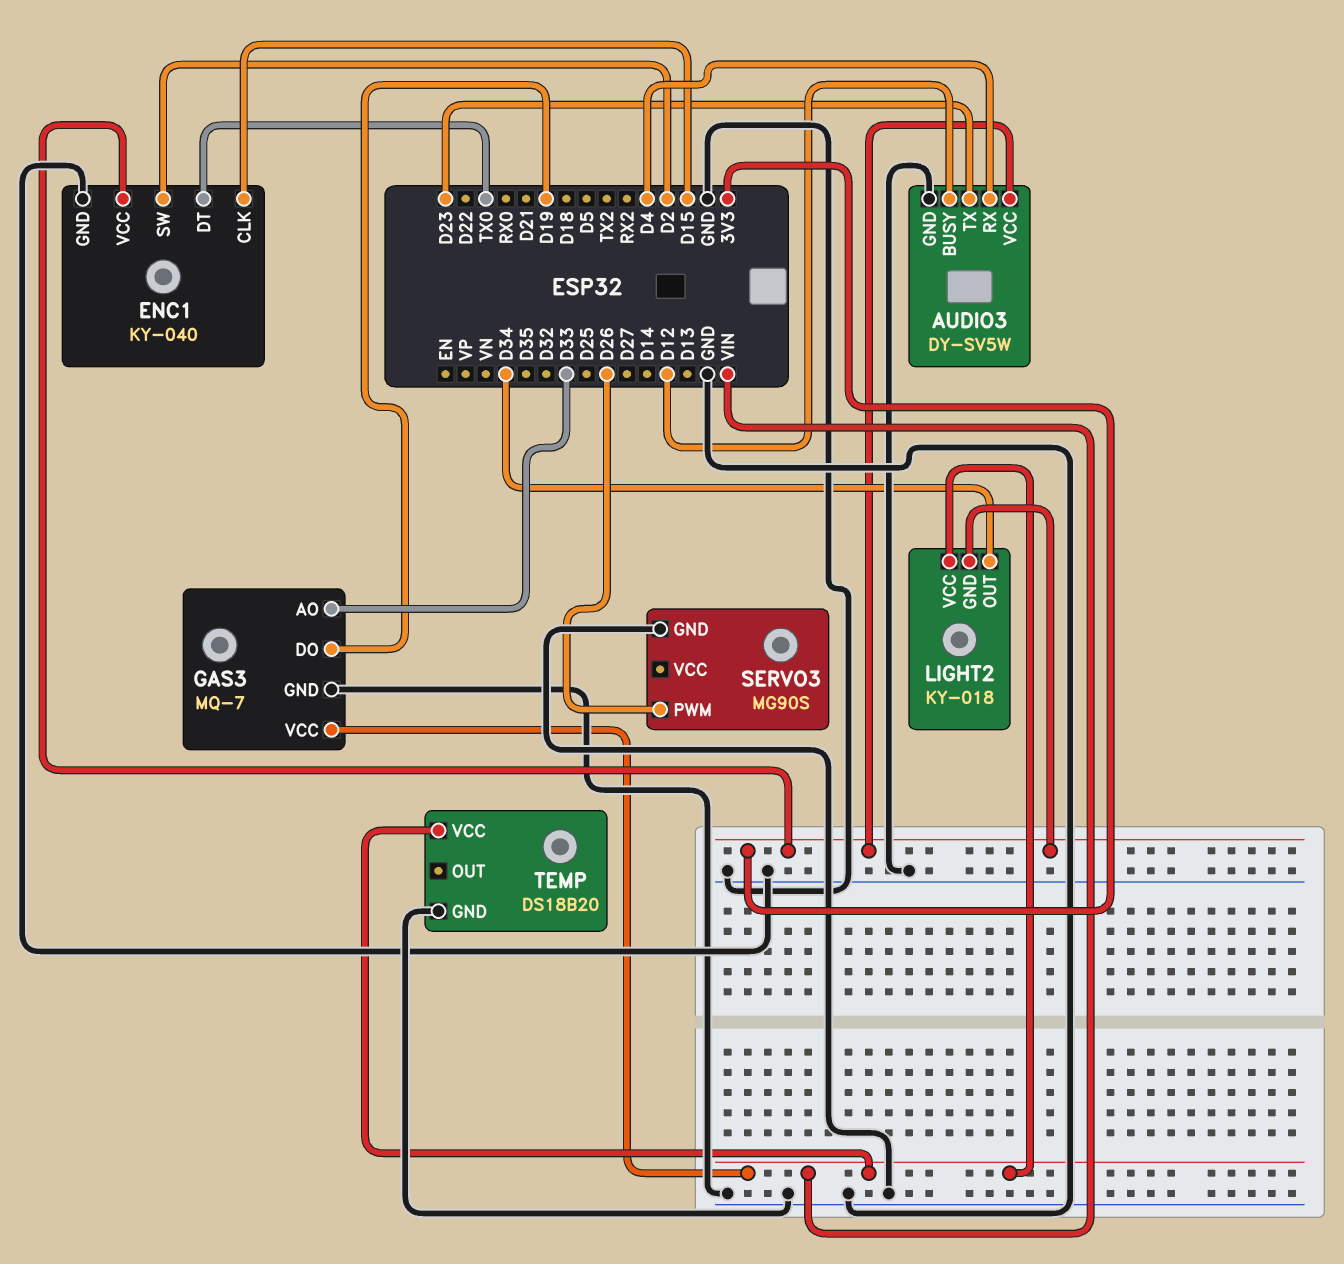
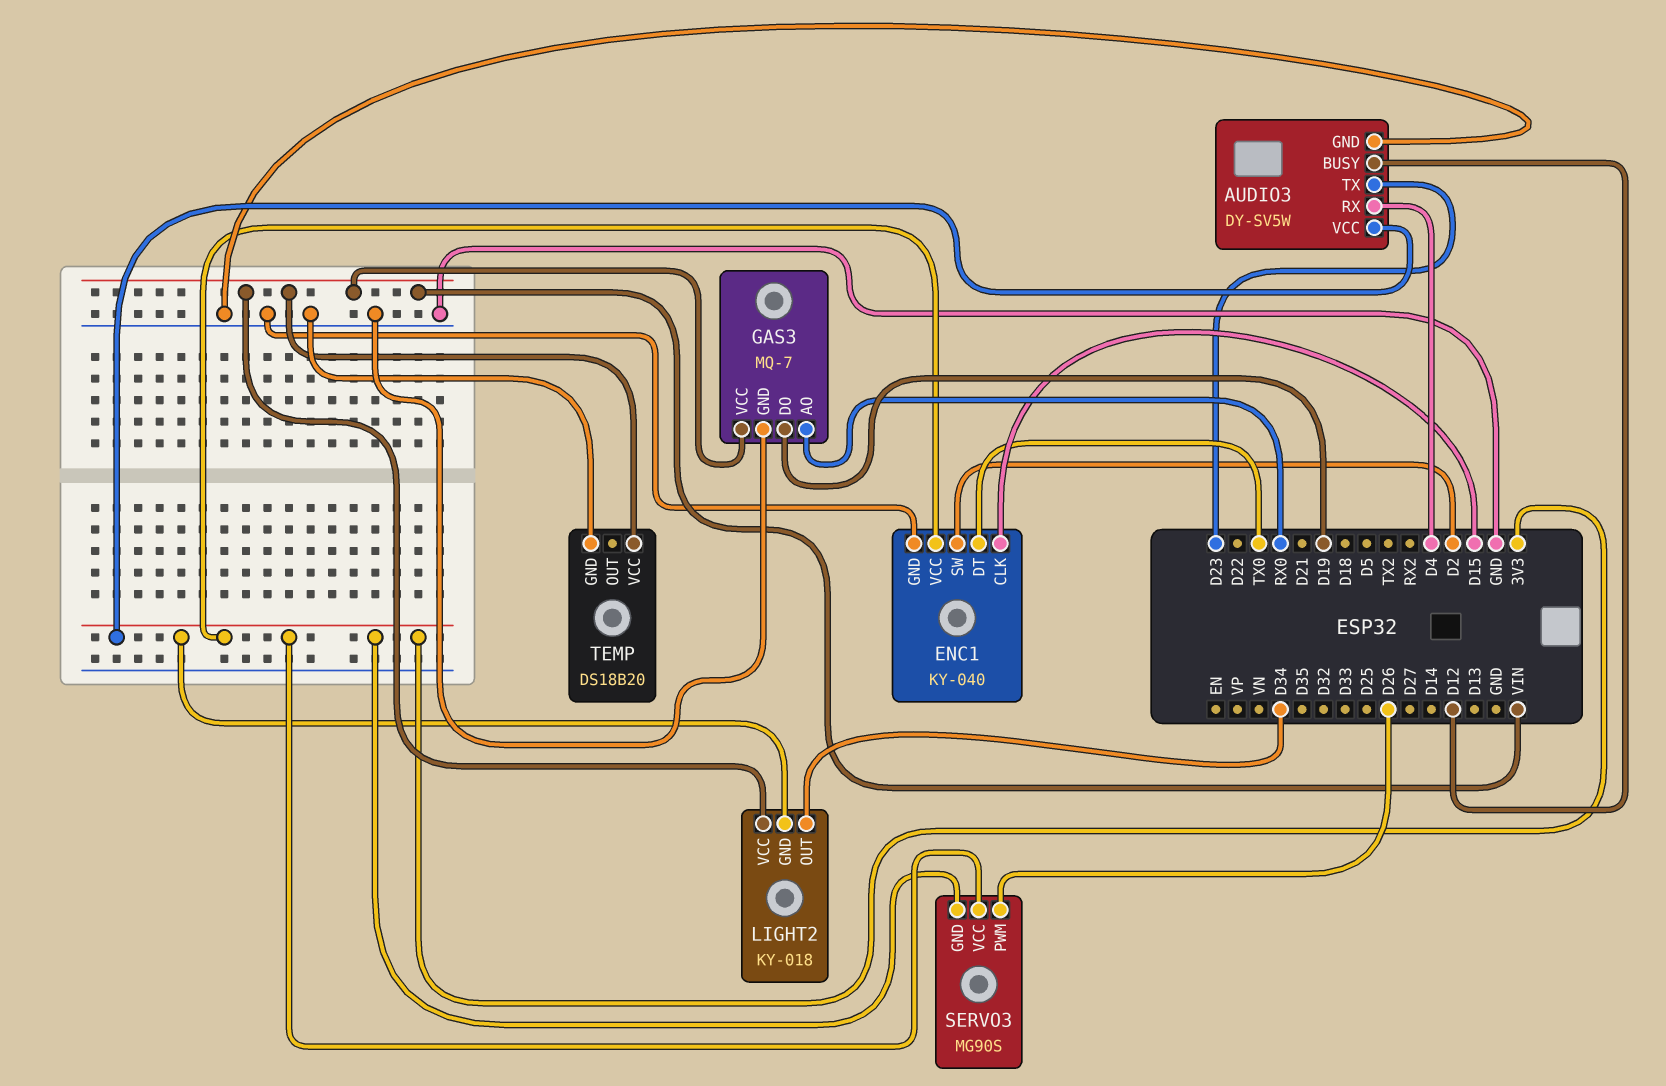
GAS3 pin AO: D33 -> RX0
SERVO3 pin GND: GND -> 3V3
SERVO3 pin VCC: none -> 3V3

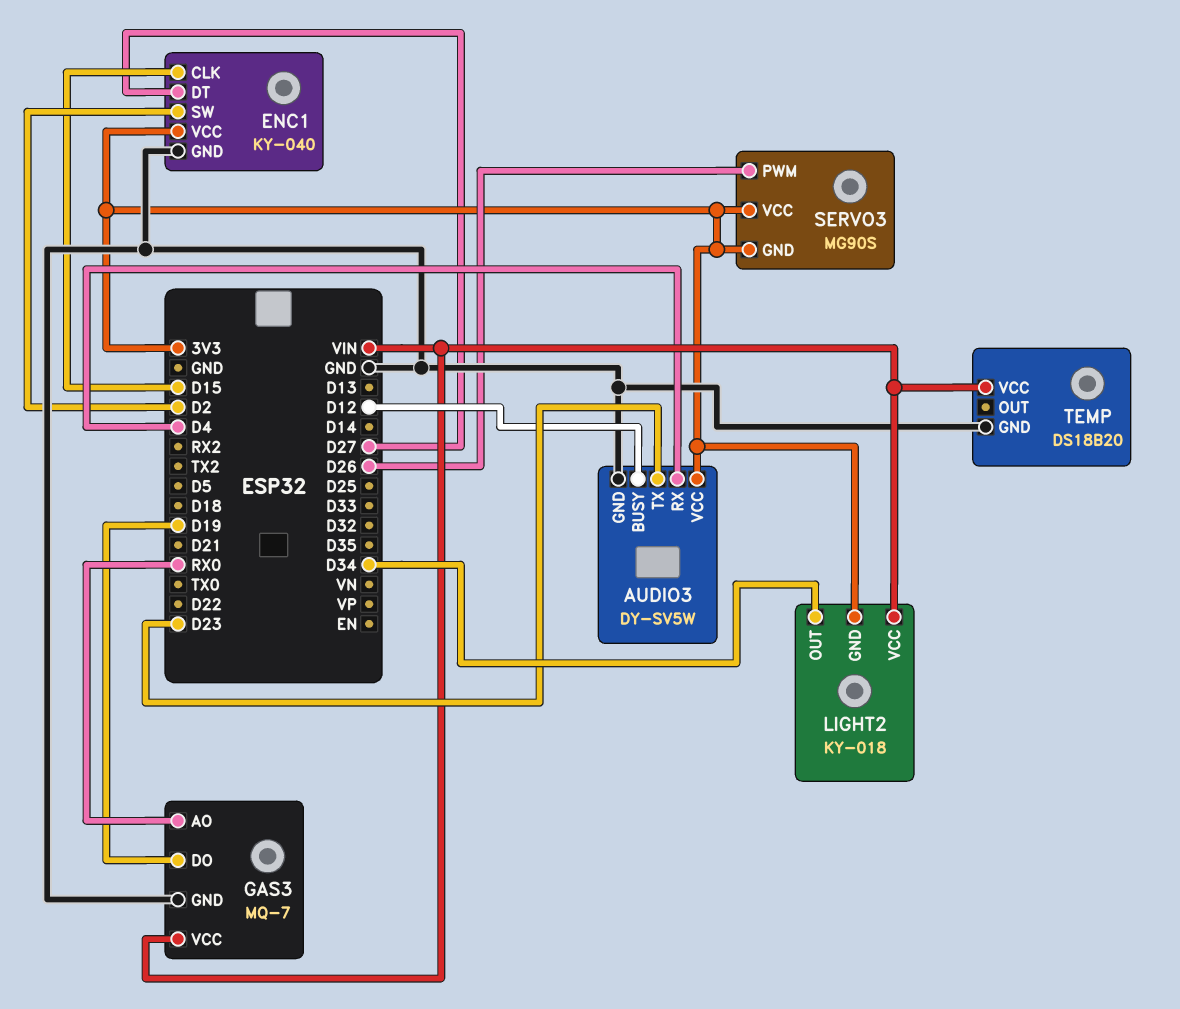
ENC1 pin DT: TX0 -> D27

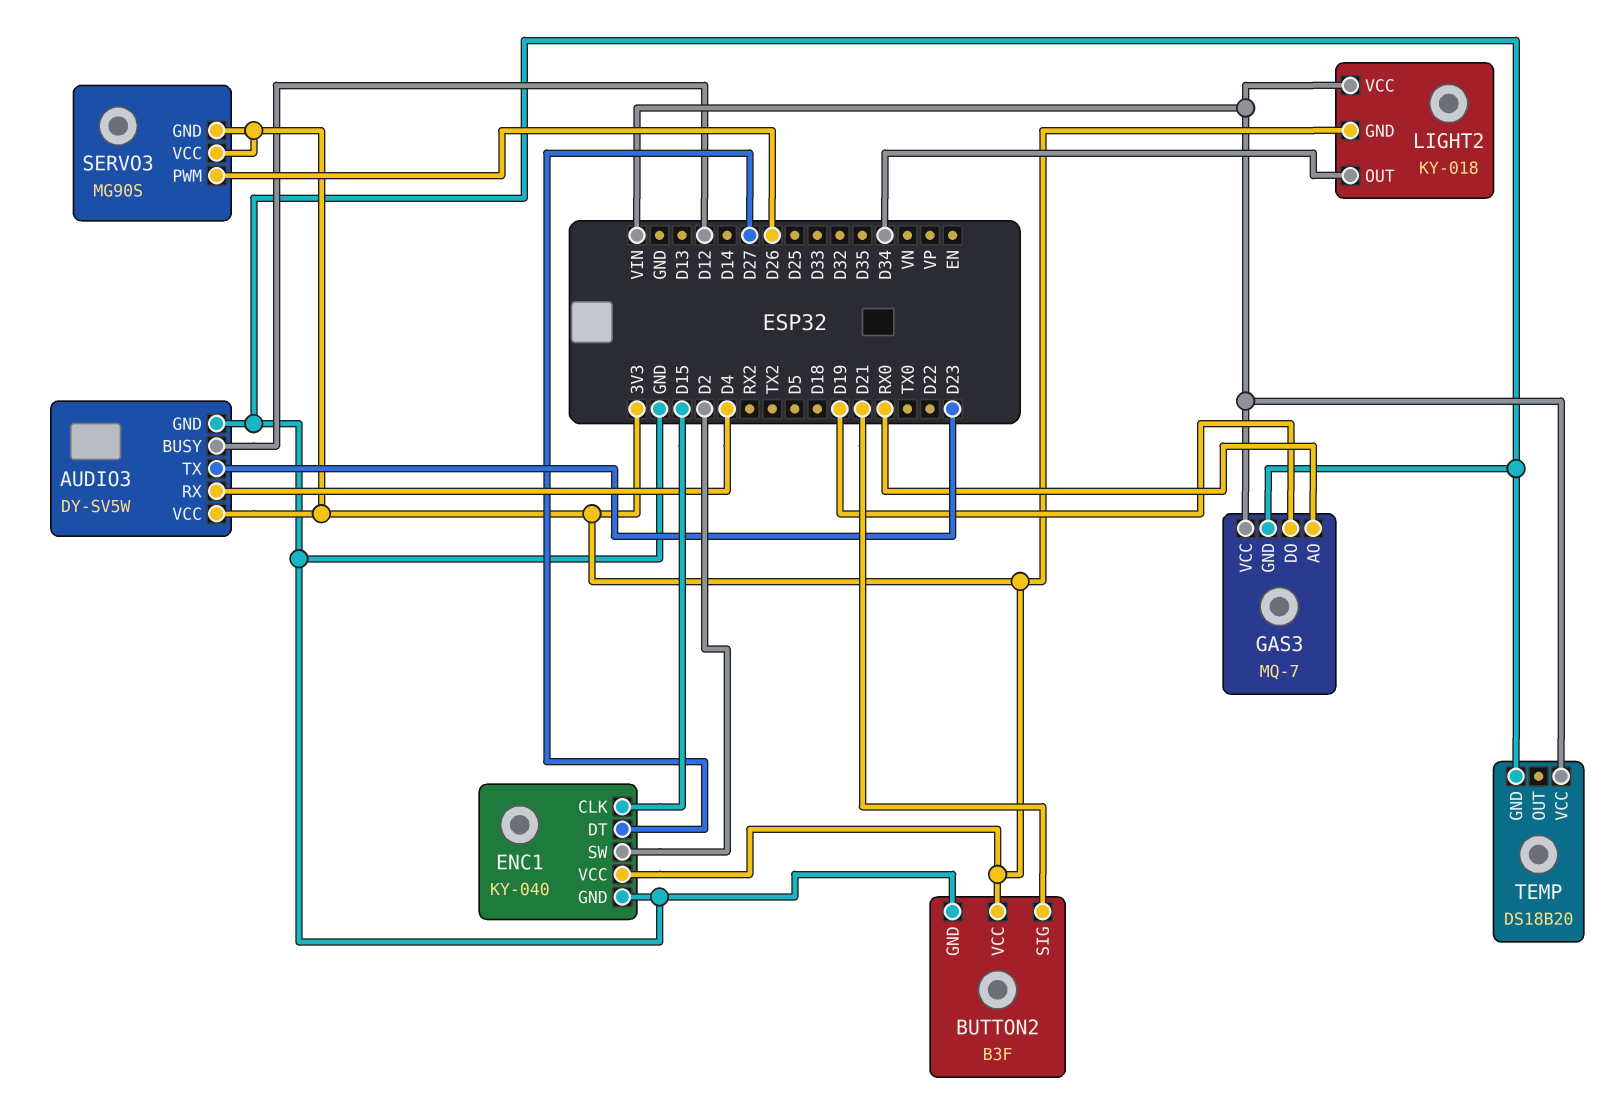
BUTTON2: none -> B3F
BUTTON2 pin GND: none -> GND
BUTTON2 pin SIG: none -> D21
BUTTON2 pin VCC: none -> 3V3

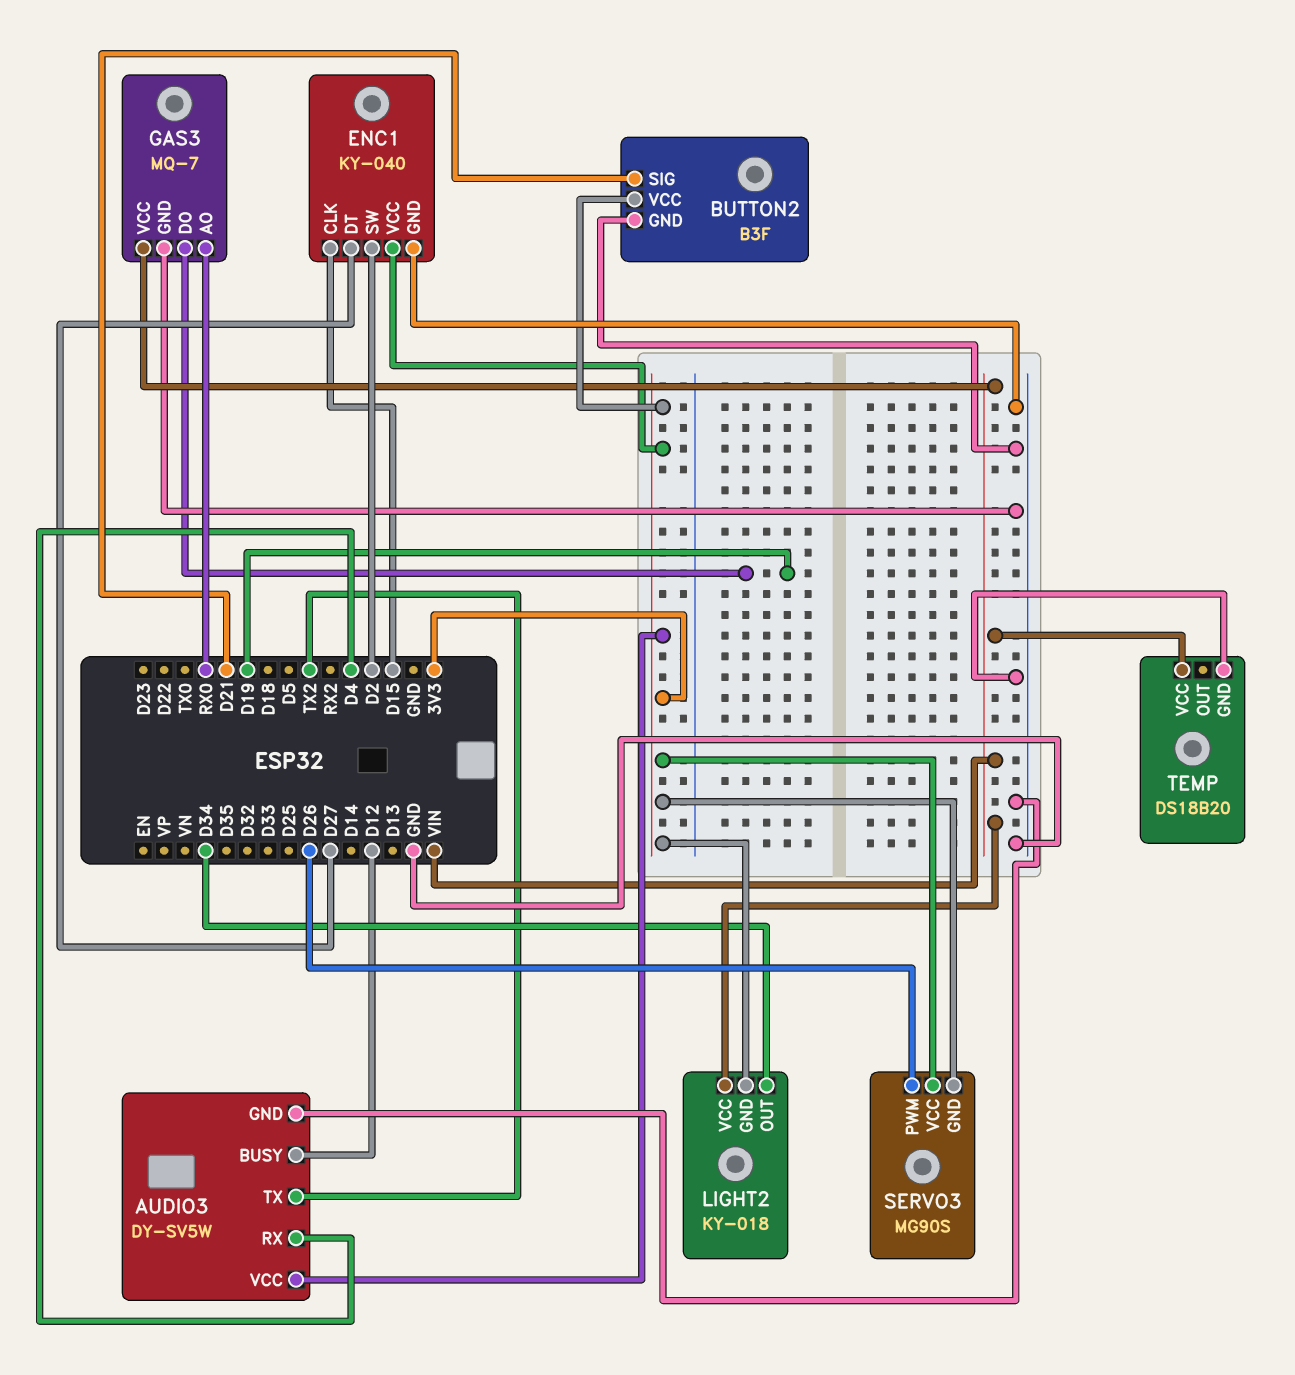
AUDIO3 pin TX: D23 -> TX2

